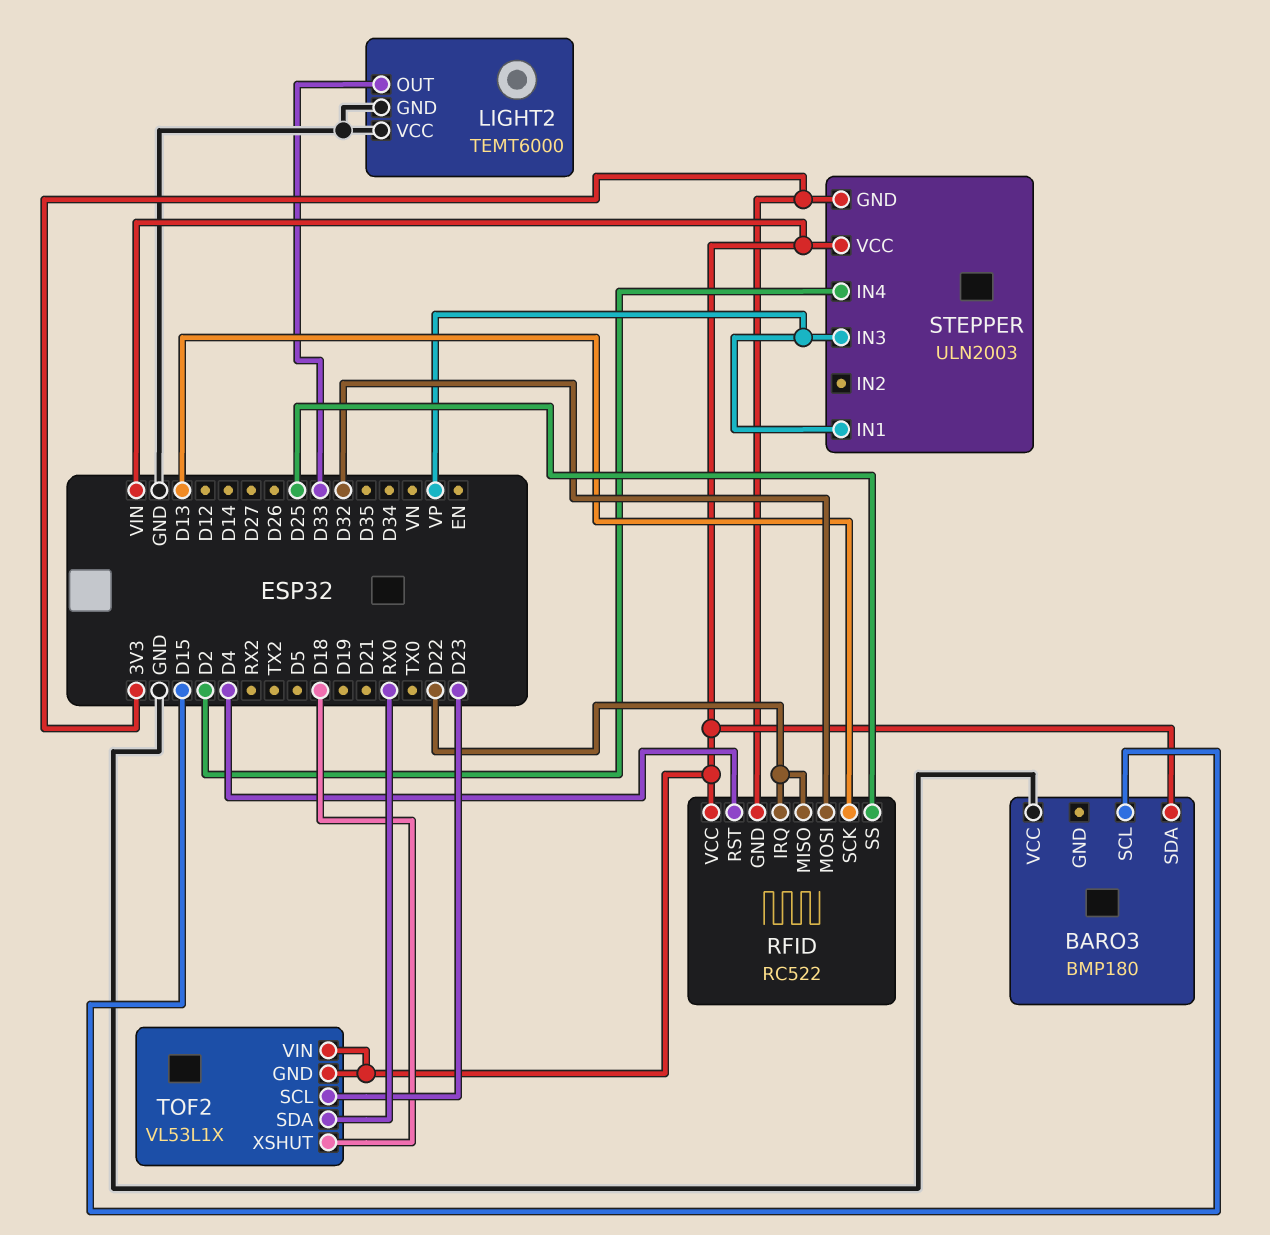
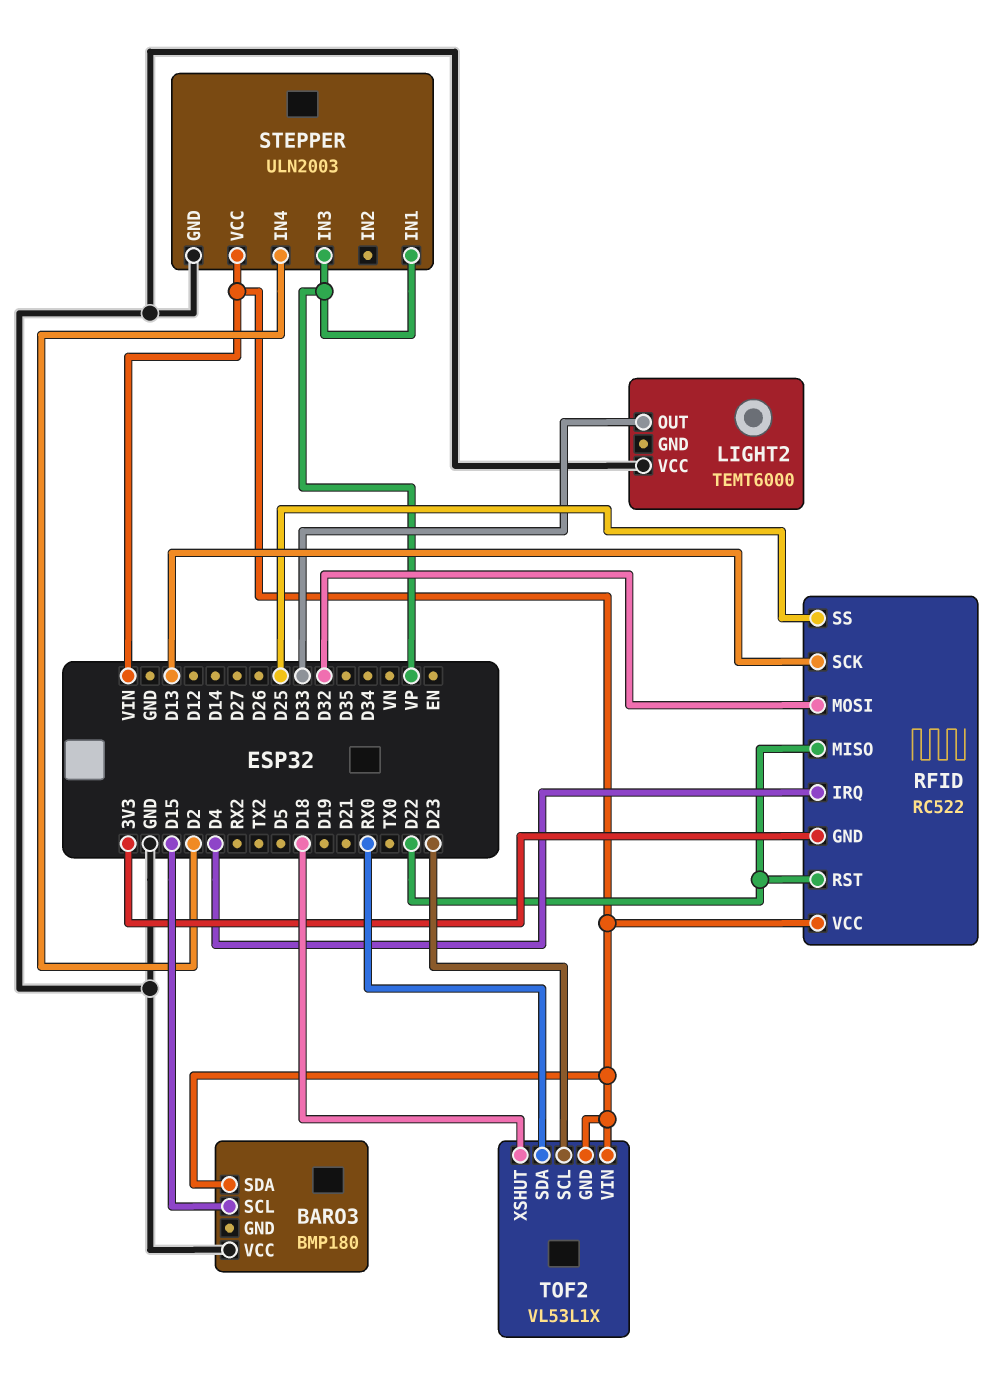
LIGHT2 pin GND: GND -> none
RFID pin IRQ: D22 -> D4
RFID pin RST: D4 -> D22
STEPPER pin GND: 3V3 -> GND

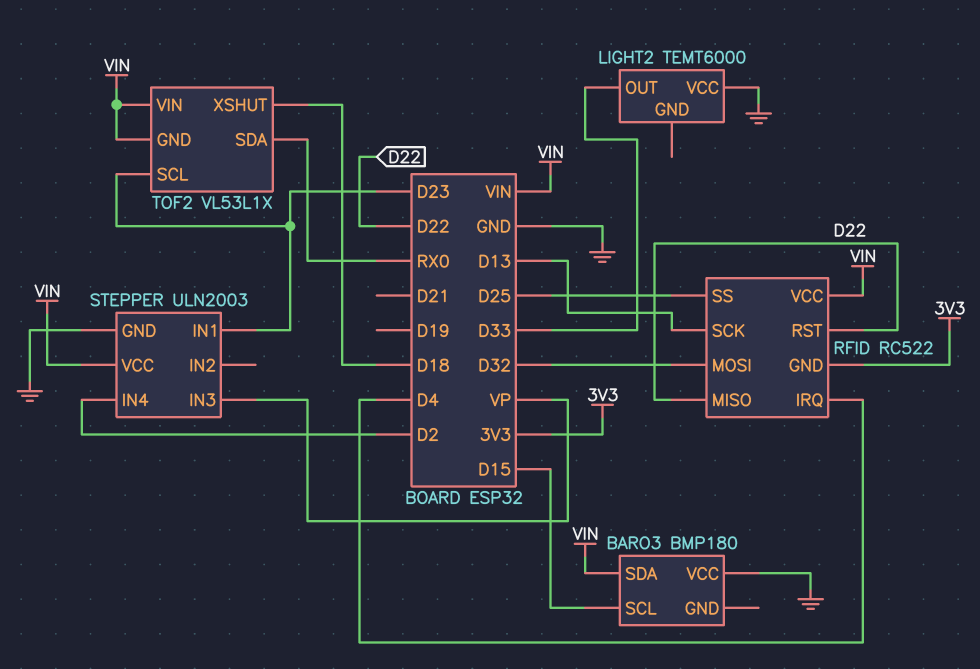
STEPPER pin IN1: VP -> D23

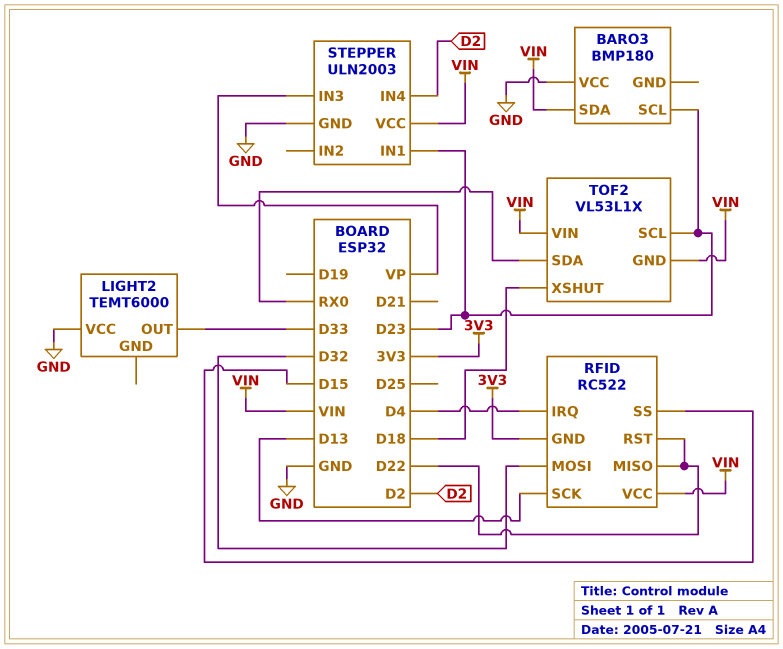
BARO3 pin SCL: D15 -> D23
RFID pin SS: D25 -> D15

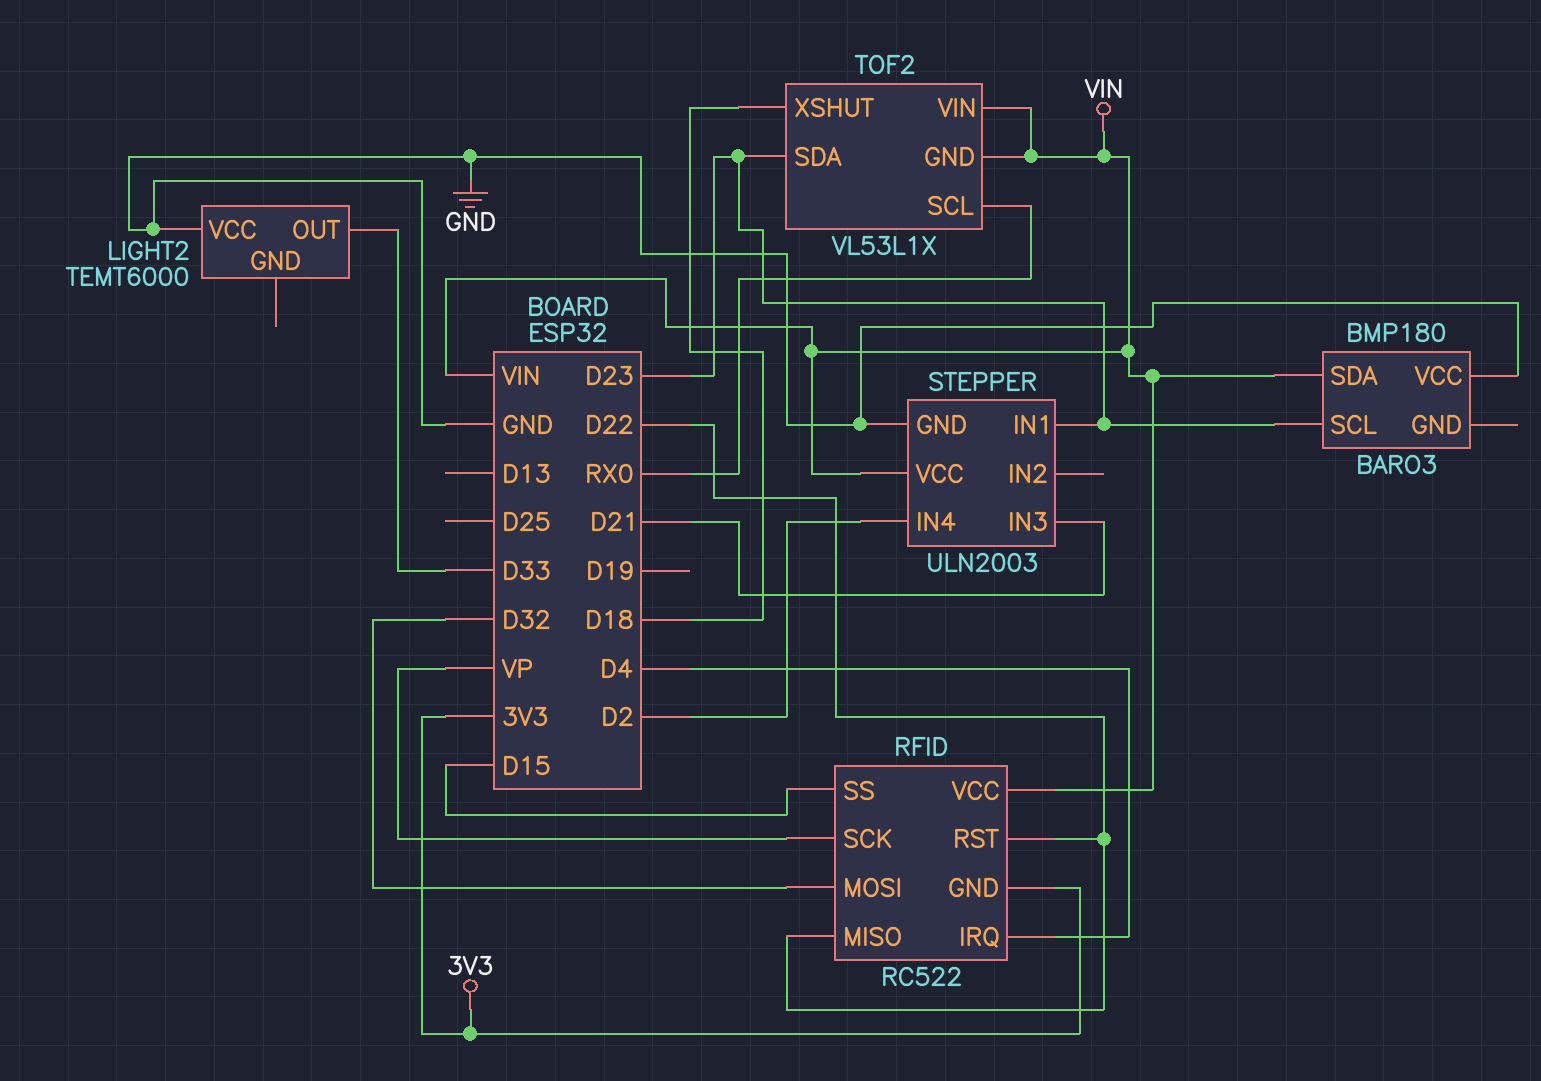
RFID pin SCK: D13 -> VP
STEPPER pin IN3: VP -> D21
TOF2 pin SCL: D23 -> RX0
TOF2 pin SDA: RX0 -> D23

